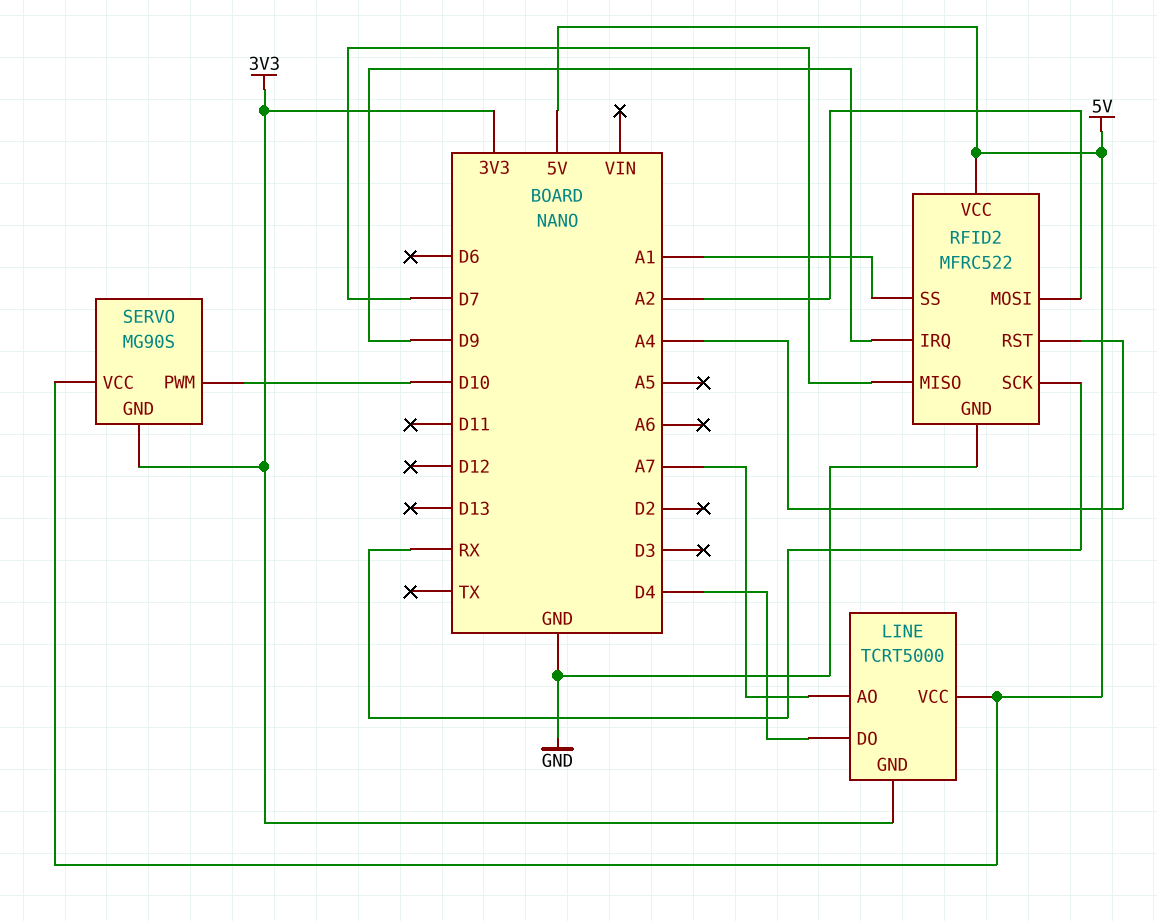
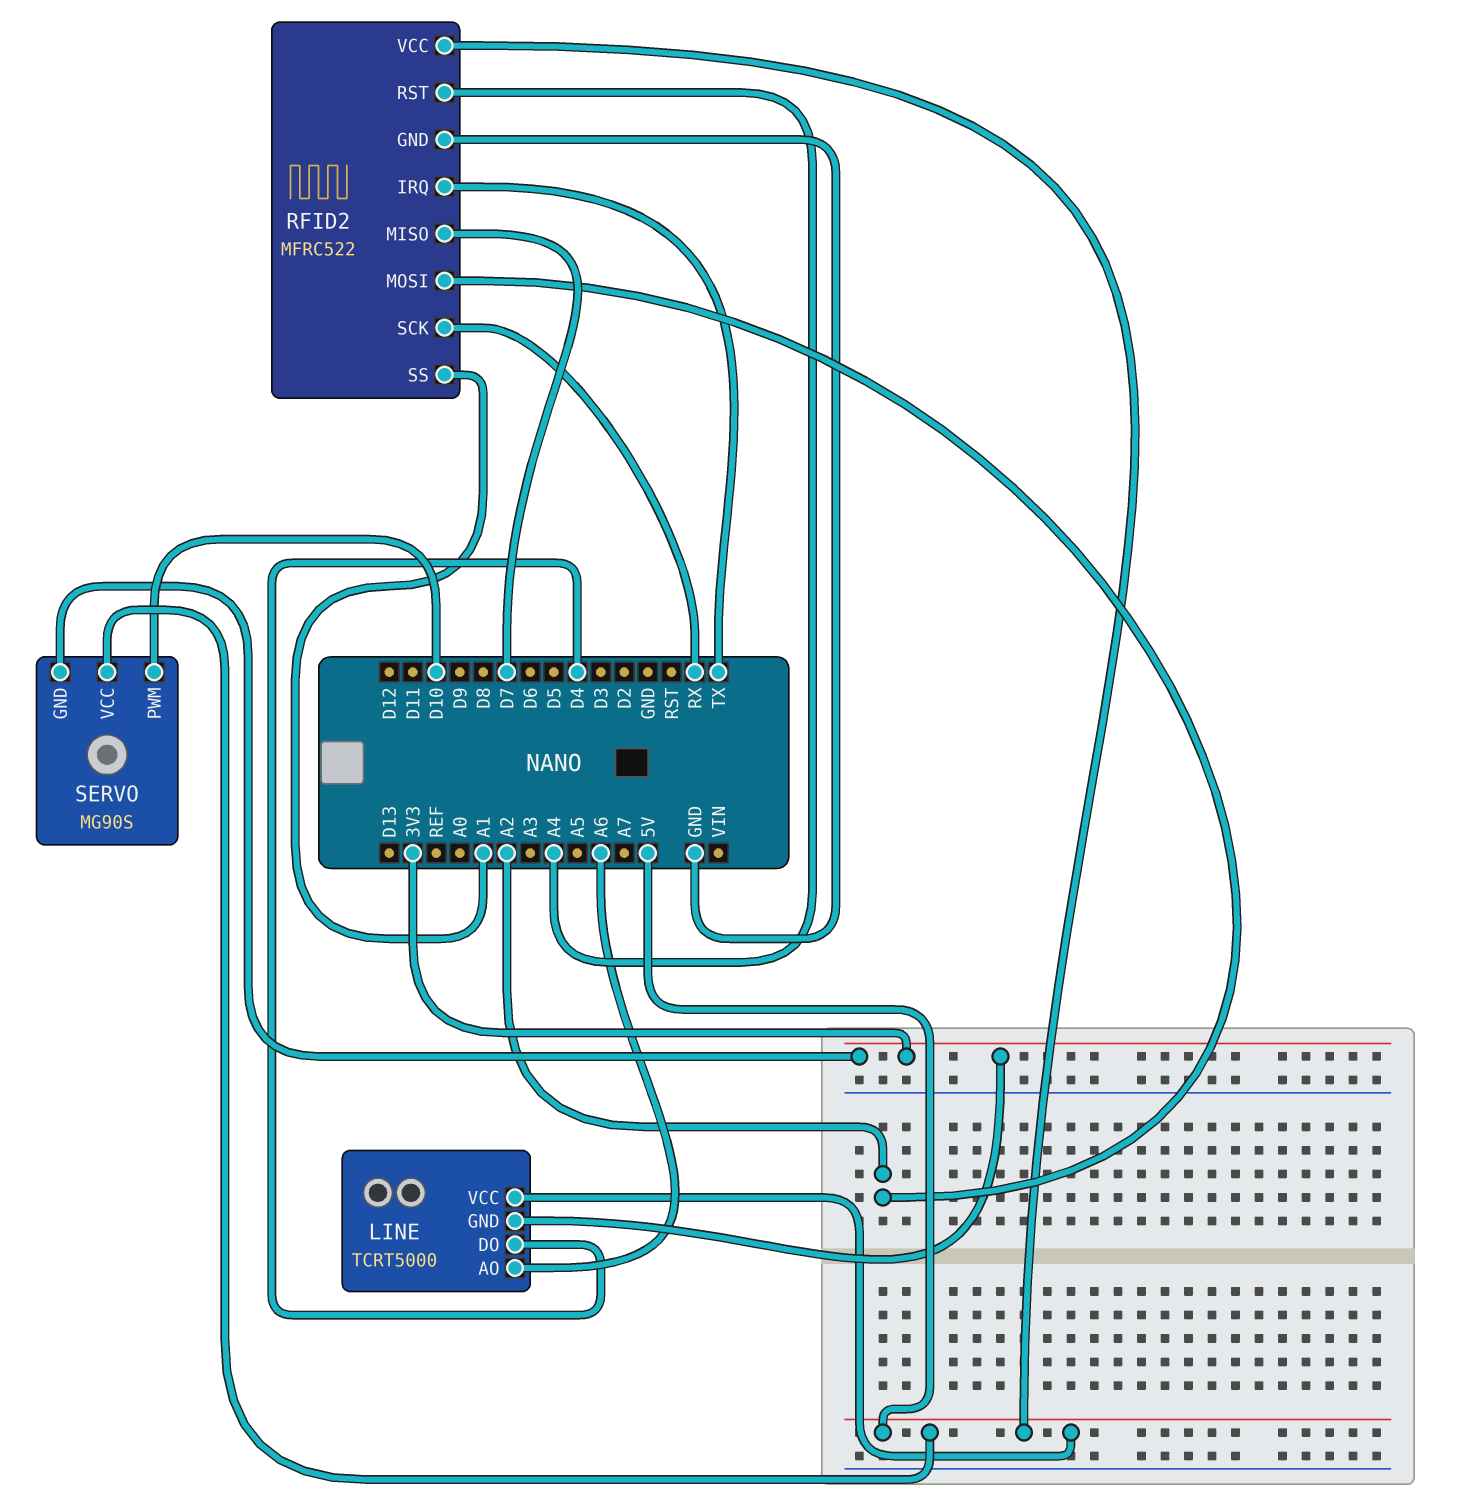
LINE pin AO: A7 -> A6
RFID2 pin IRQ: D9 -> TX

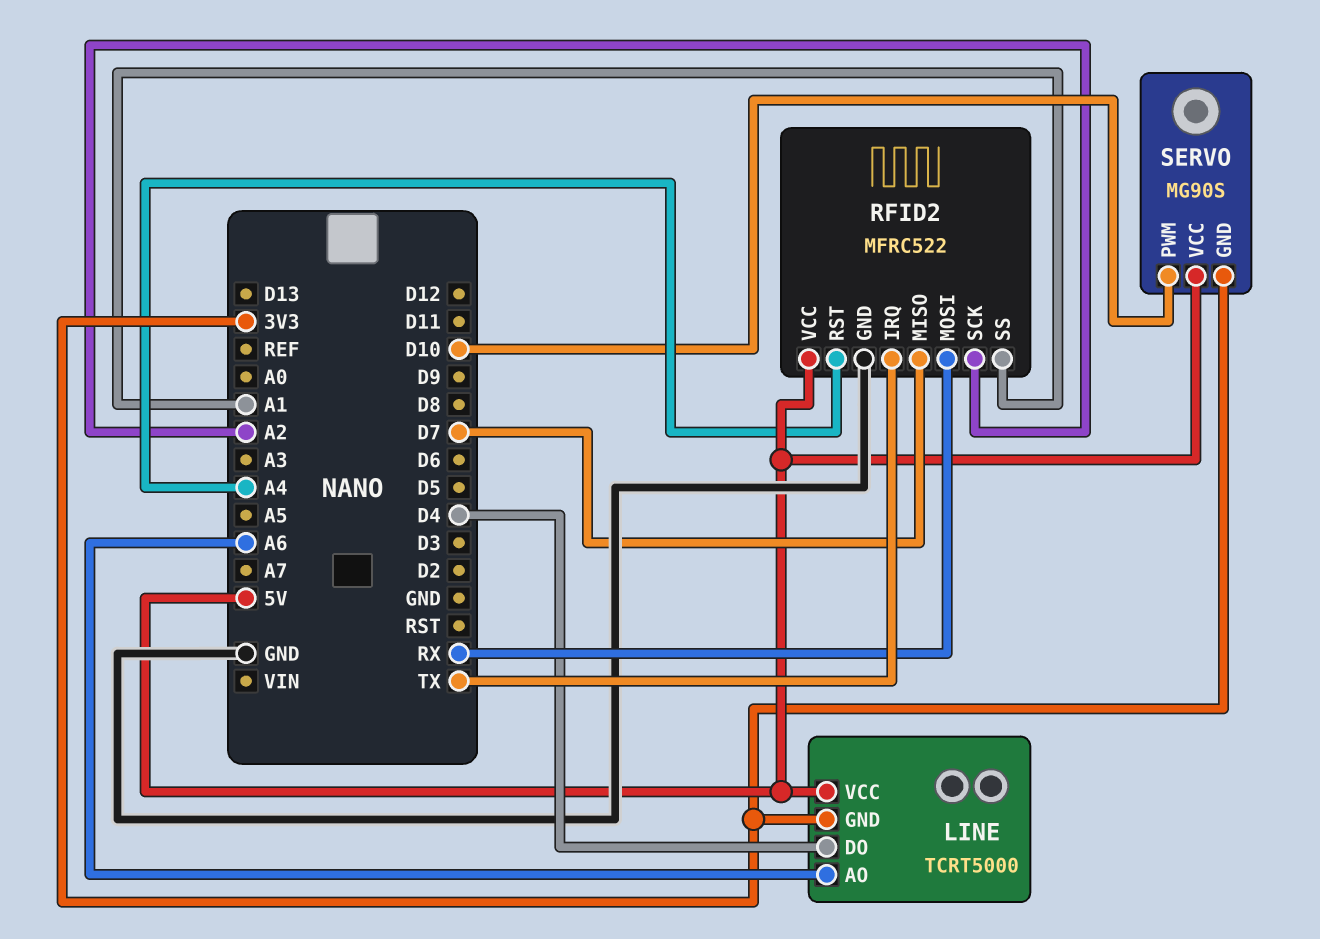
RFID2 pin MOSI: A2 -> RX
RFID2 pin SCK: RX -> A2

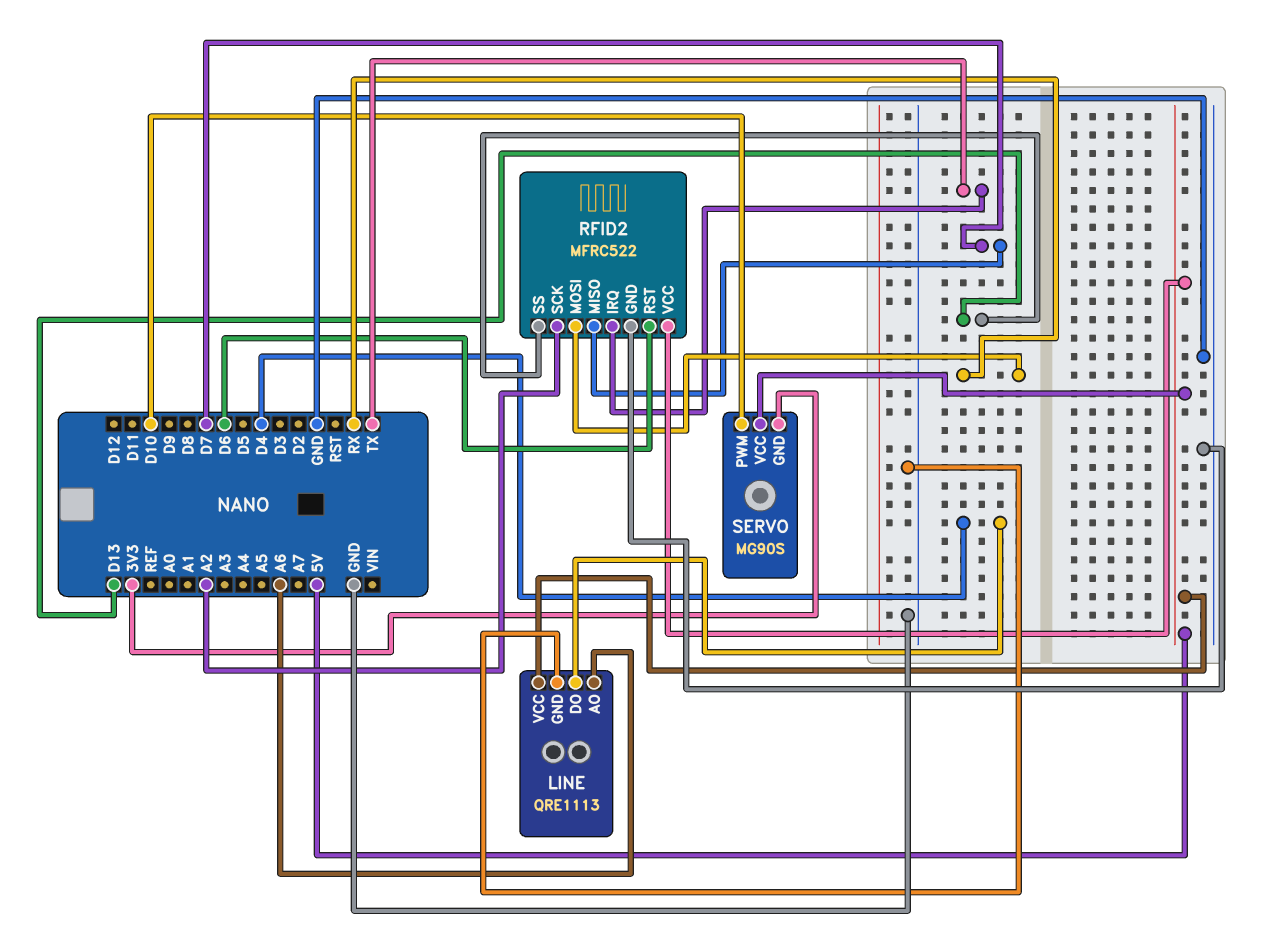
LINE: TCRT5000 -> QRE1113
LINE pin GND: 3V3 -> GND
RFID2 pin RST: A4 -> D6
RFID2 pin SS: A1 -> D13

